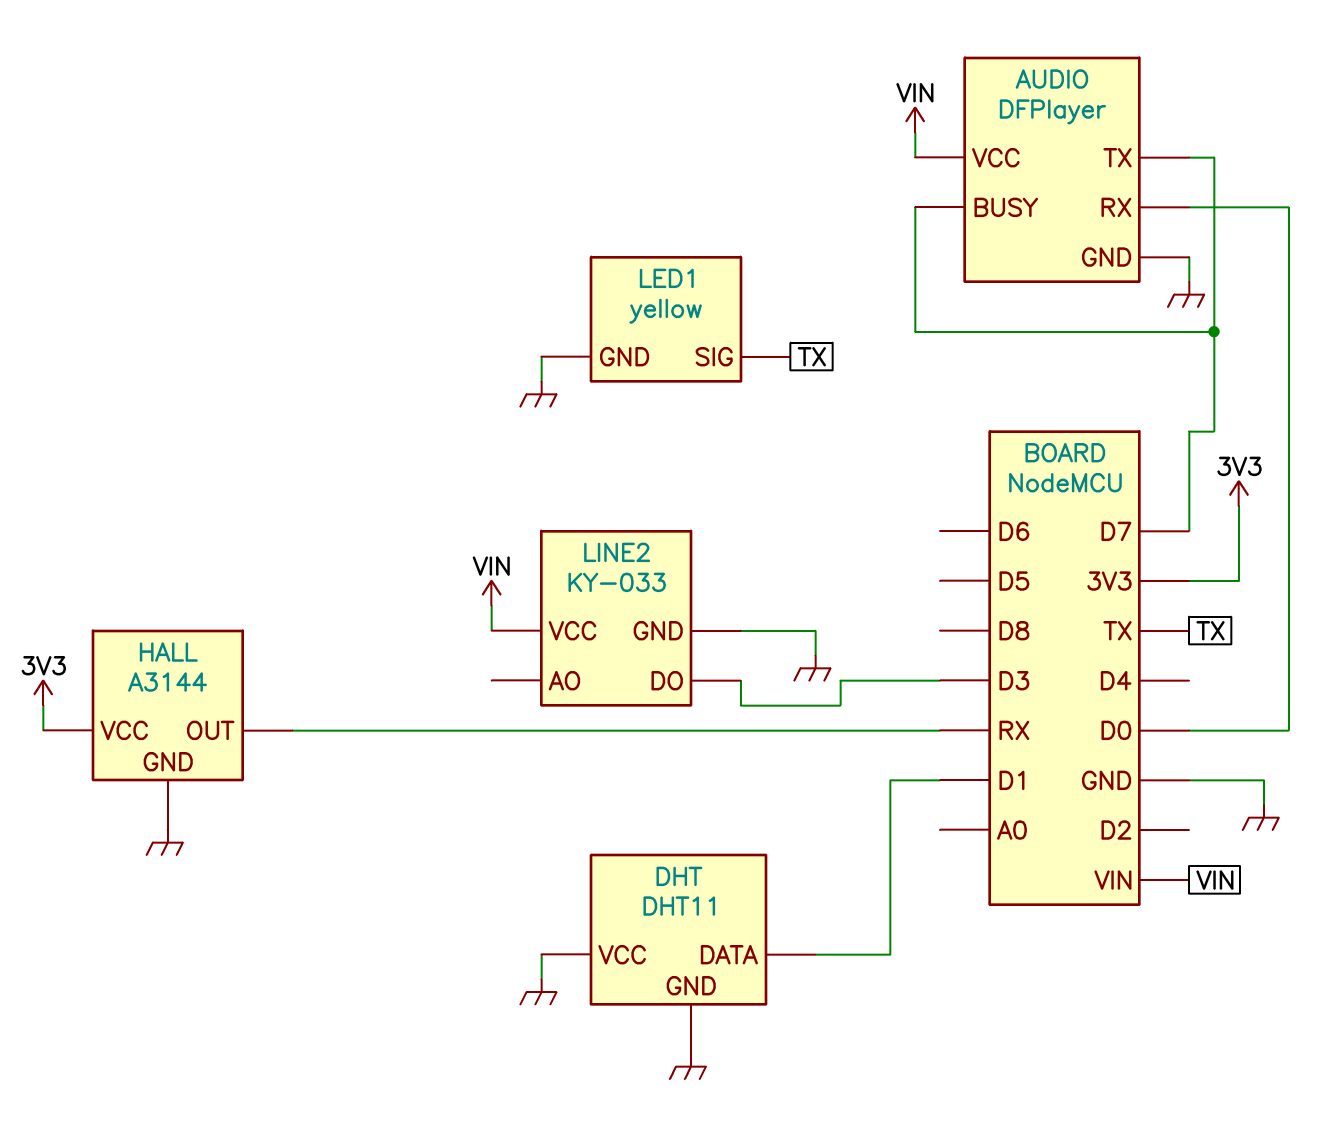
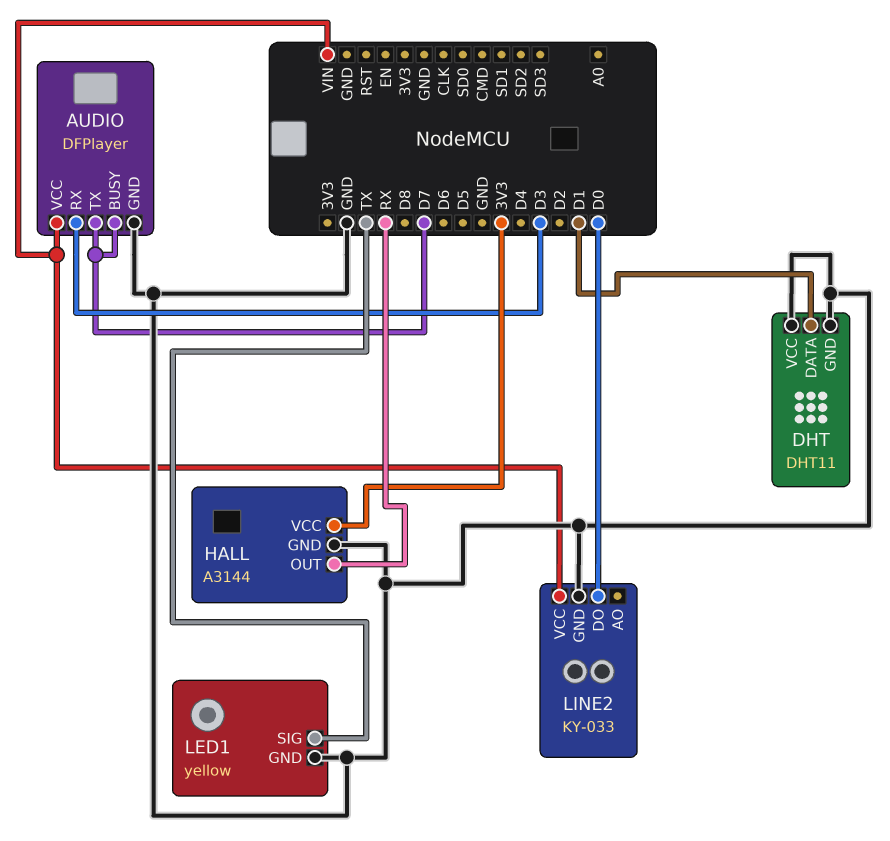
AUDIO pin RX: D0 -> D3
LINE2 pin DO: D3 -> D0

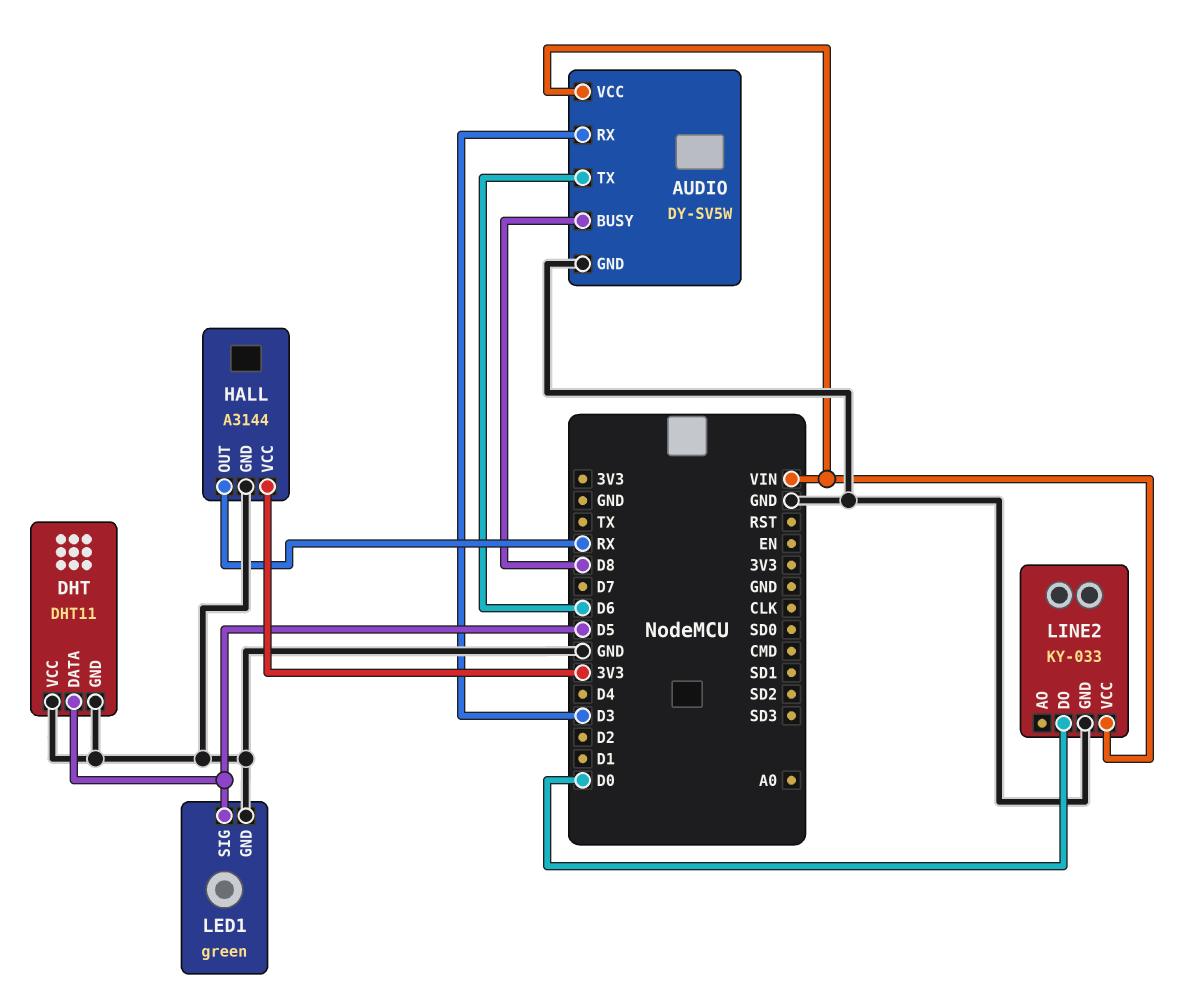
AUDIO: DFPlayer -> DY-SV5W
AUDIO pin BUSY: D7 -> D8
AUDIO pin TX: D7 -> D6
DHT pin DATA: D1 -> D5
LED1: yellow -> green
LED1 pin SIG: TX -> D5

